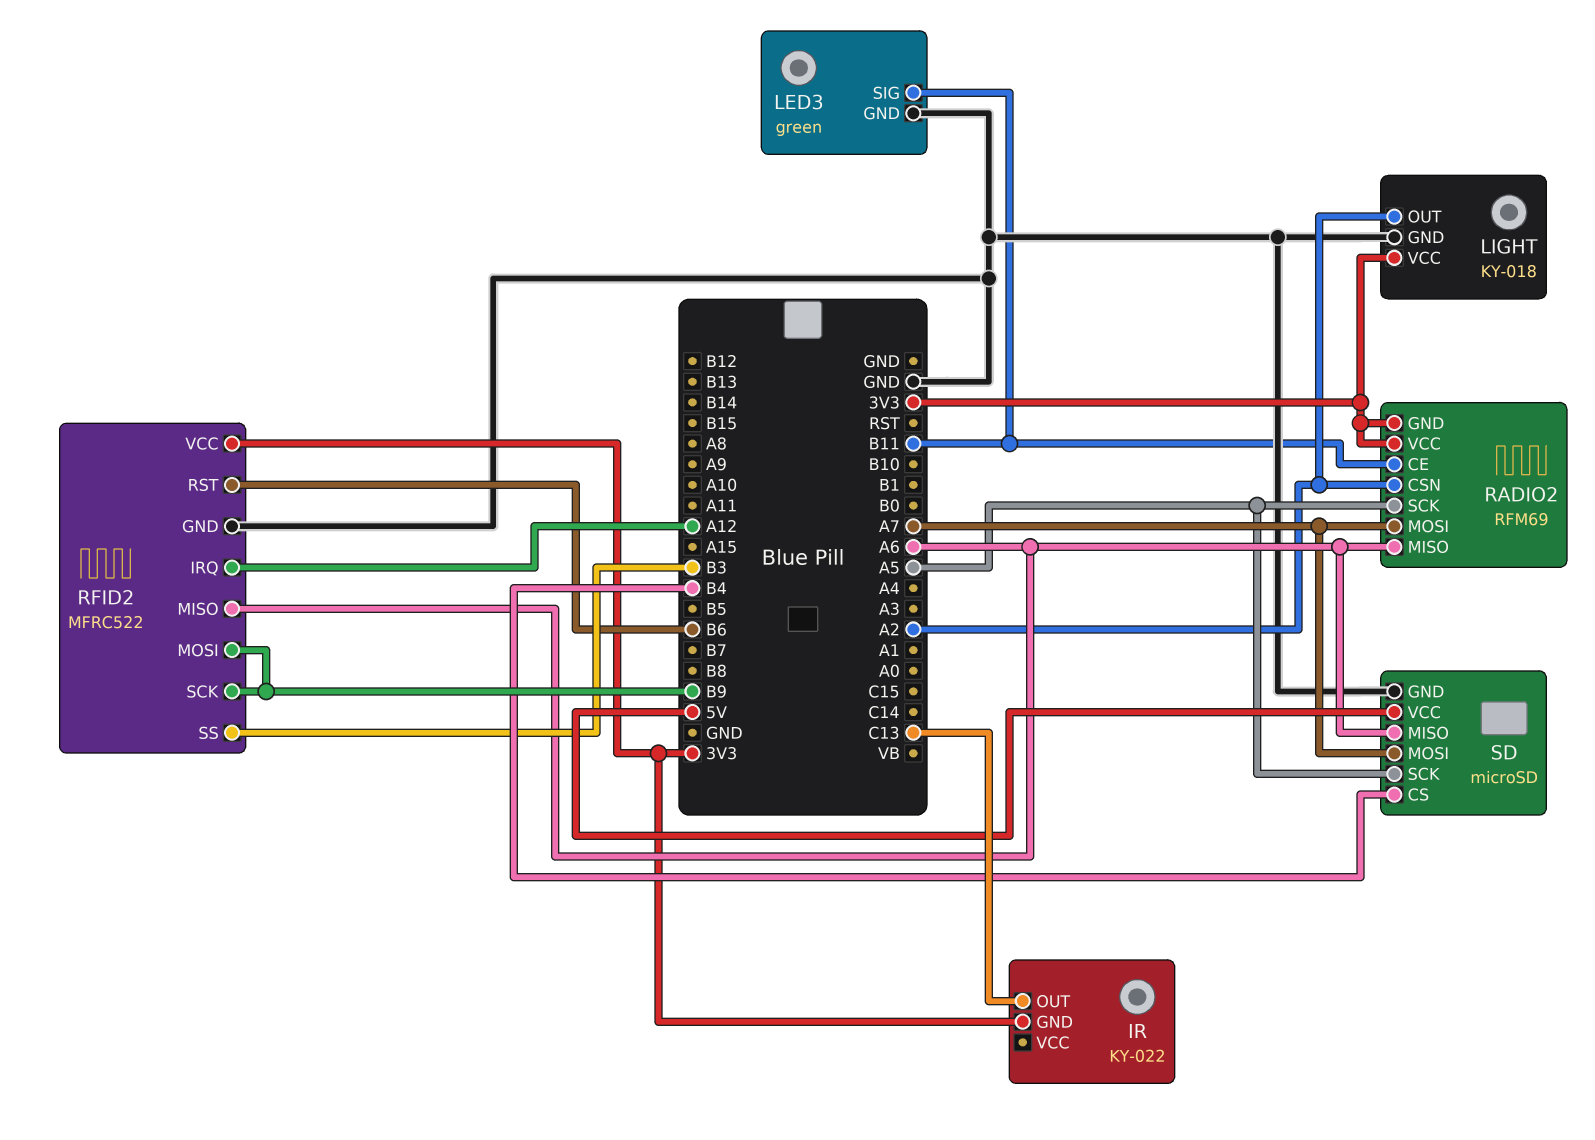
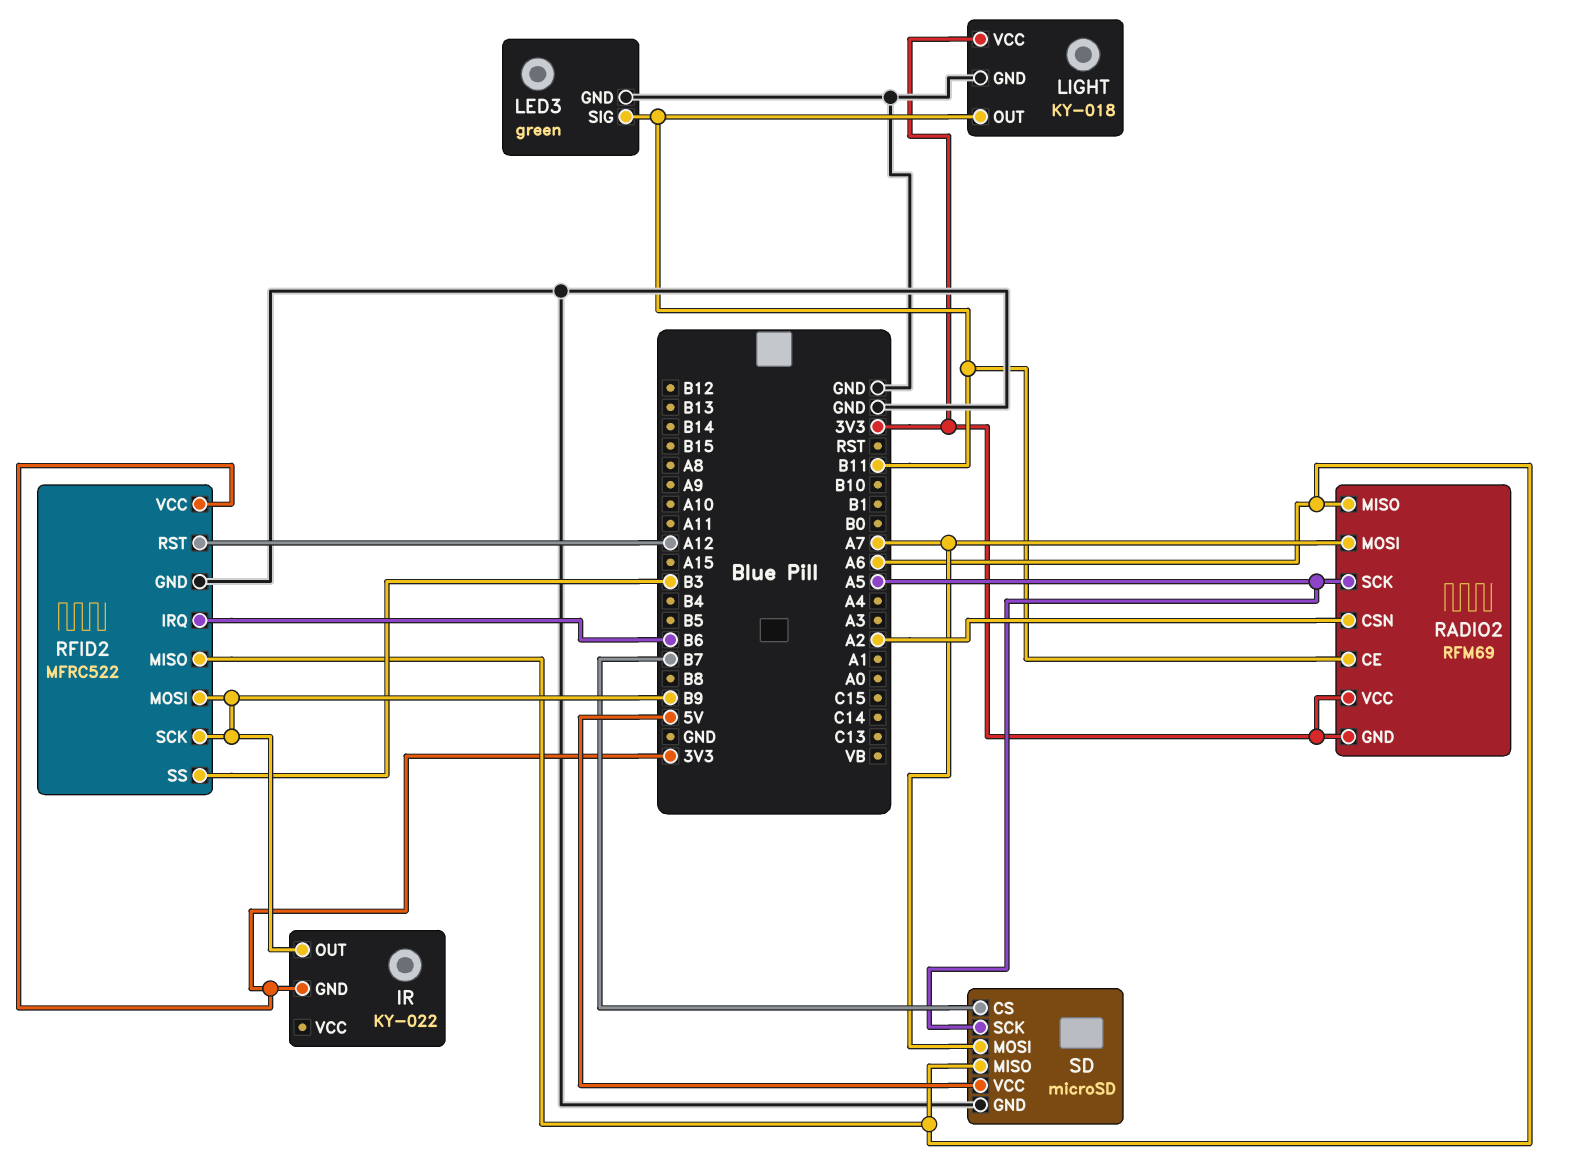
IR pin OUT: C13 -> B9
LIGHT pin OUT: A2 -> B11
RFID2 pin IRQ: A12 -> B6
RFID2 pin RST: B6 -> A12
SD pin CS: B4 -> B7

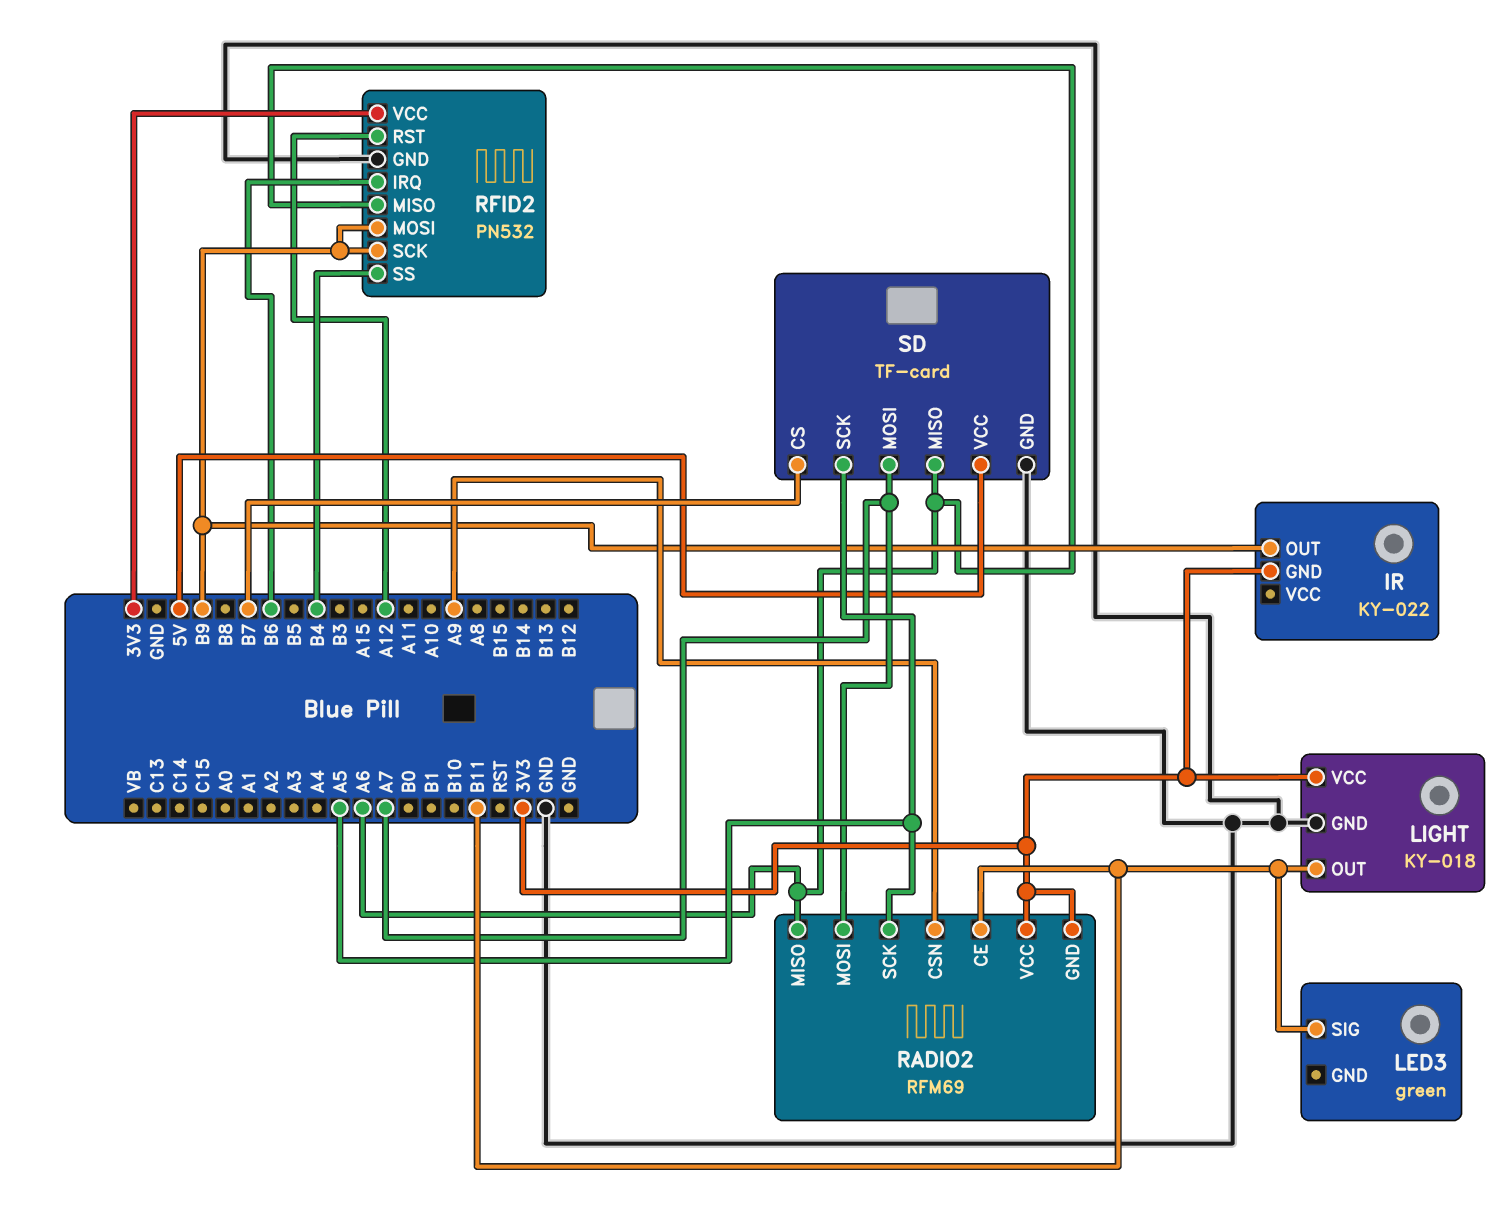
LED3 pin GND: GND -> none
RADIO2 pin CSN: A2 -> A9
RFID2: MFRC522 -> PN532
RFID2 pin SS: B3 -> B4
SD: microSD -> TF-card

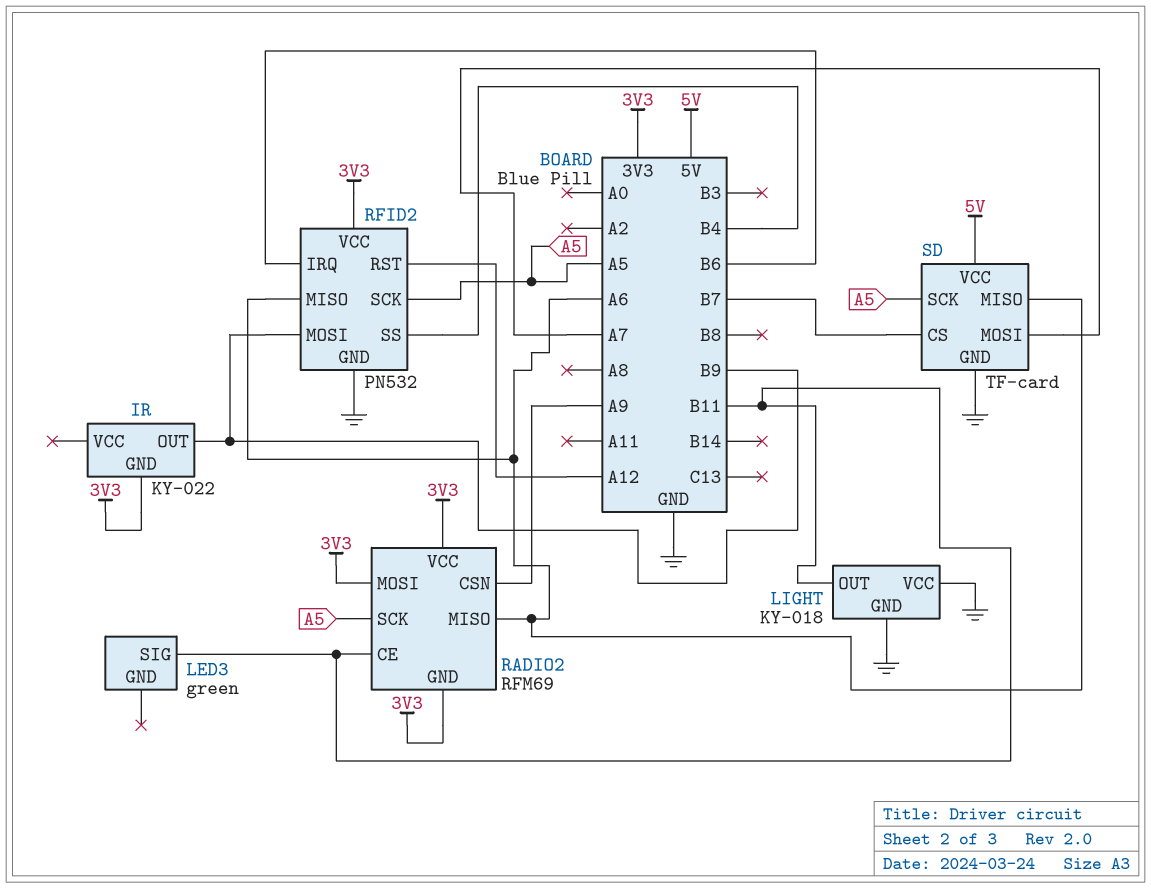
LIGHT pin VCC: 3V3 -> GND
RADIO2 pin MOSI: A7 -> 3V3
RFID2 pin SCK: B9 -> A5

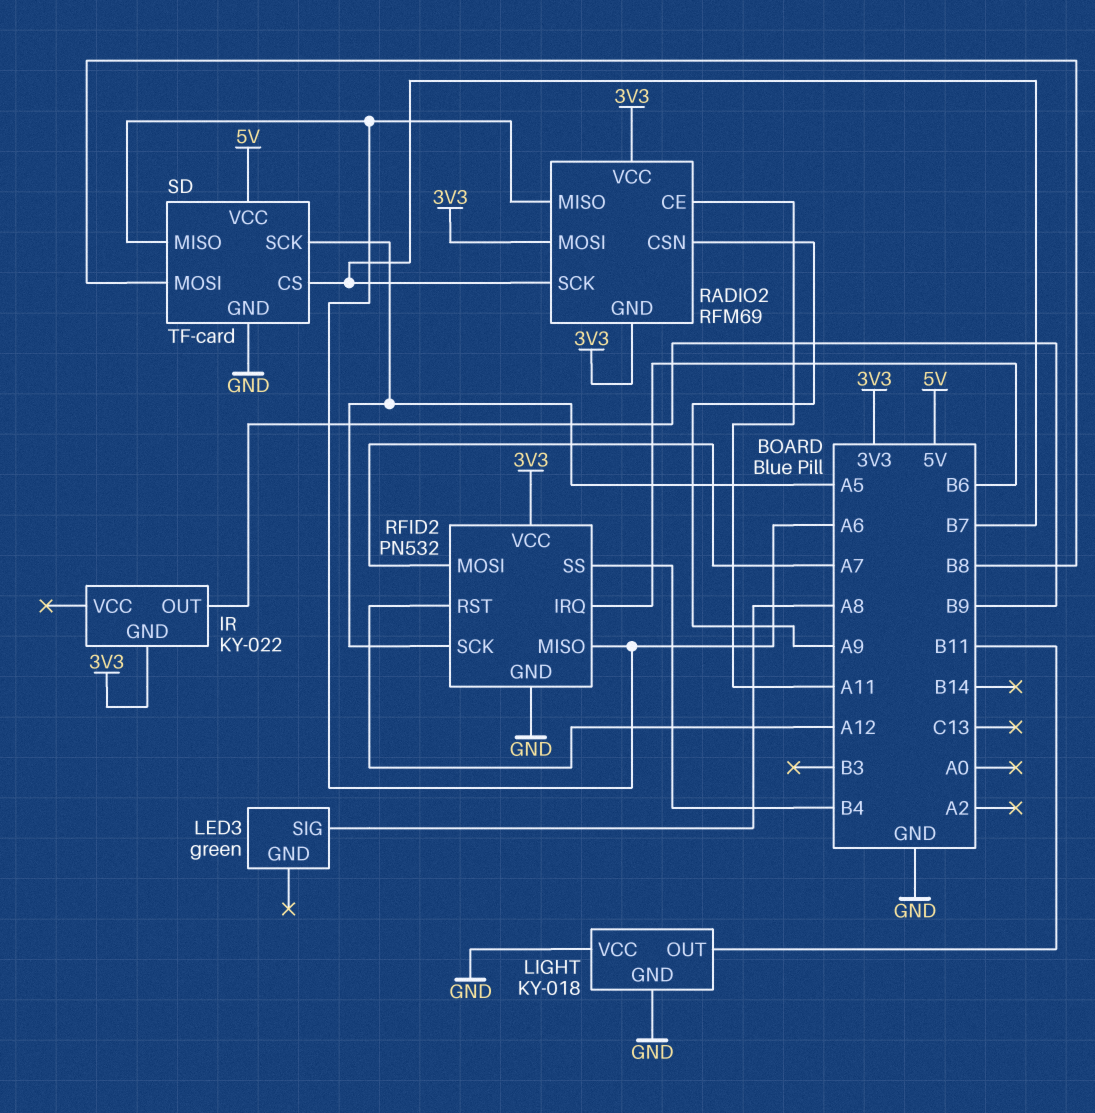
LED3 pin SIG: B11 -> A8
RADIO2 pin CE: B11 -> A11
RADIO2 pin SCK: A5 -> B7
RFID2 pin MOSI: B9 -> A7
SD pin MOSI: A7 -> B8

